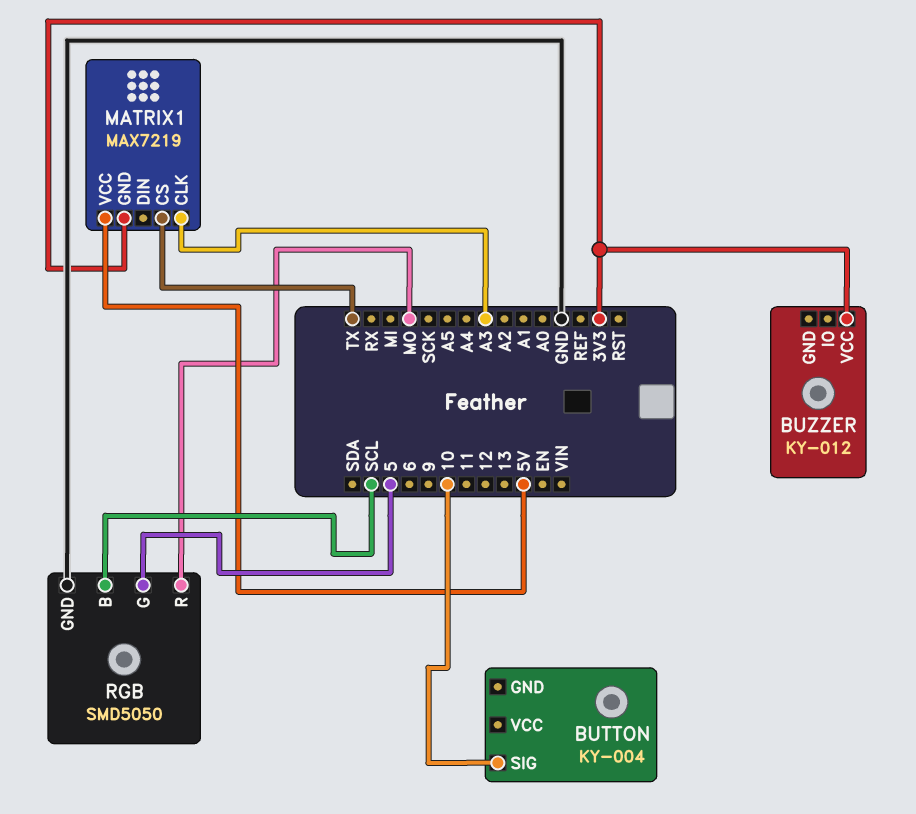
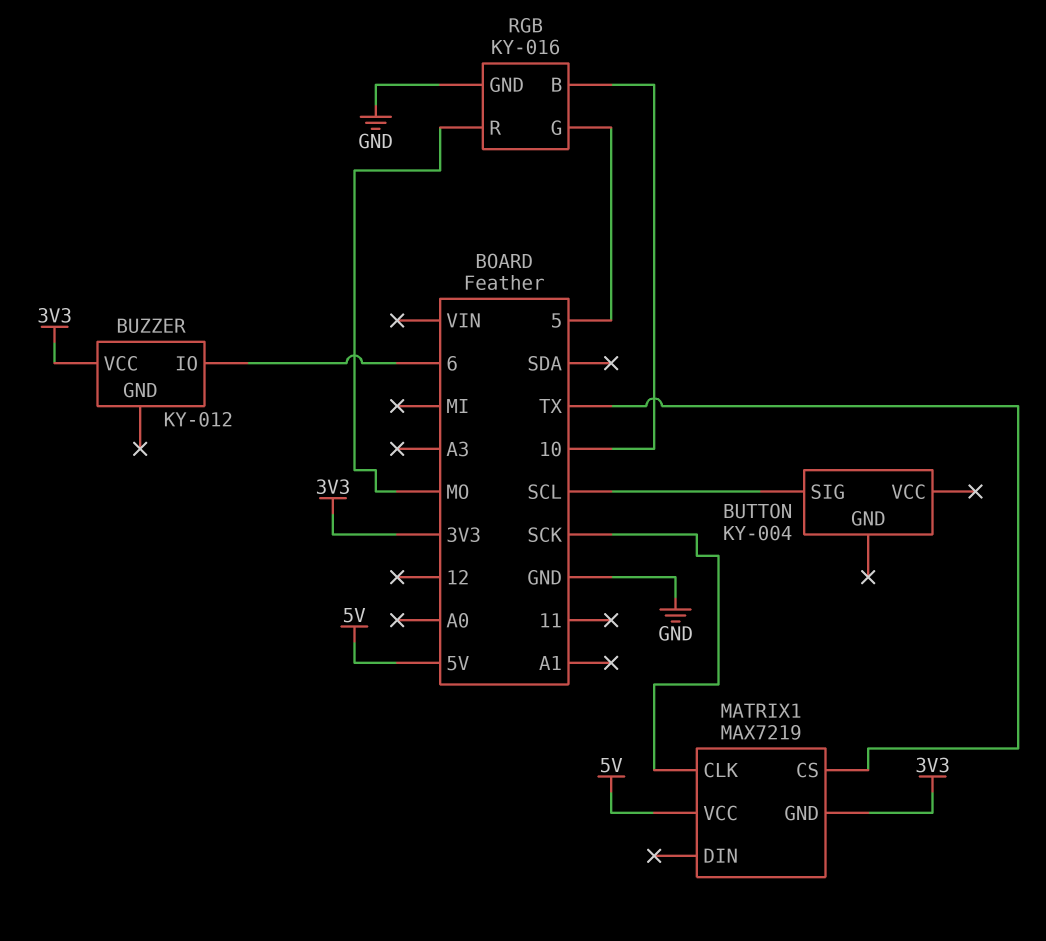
BUTTON pin SIG: 10 -> SCL
BUZZER pin IO: none -> 6
MATRIX1 pin CLK: A3 -> SCK
RGB: SMD5050 -> KY-016
RGB pin B: SCL -> 10

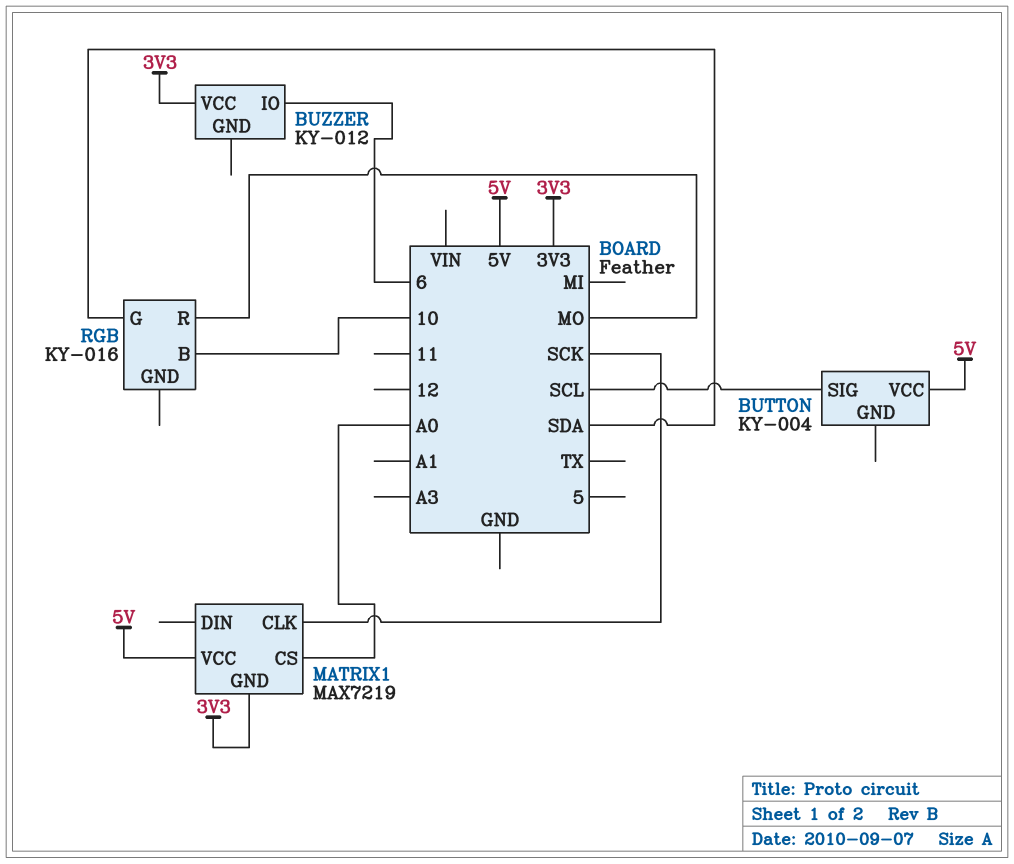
BUTTON pin VCC: none -> 5V
MATRIX1 pin CS: TX -> A0
RGB pin G: 5 -> SDA
RGB pin GND: GND -> none

